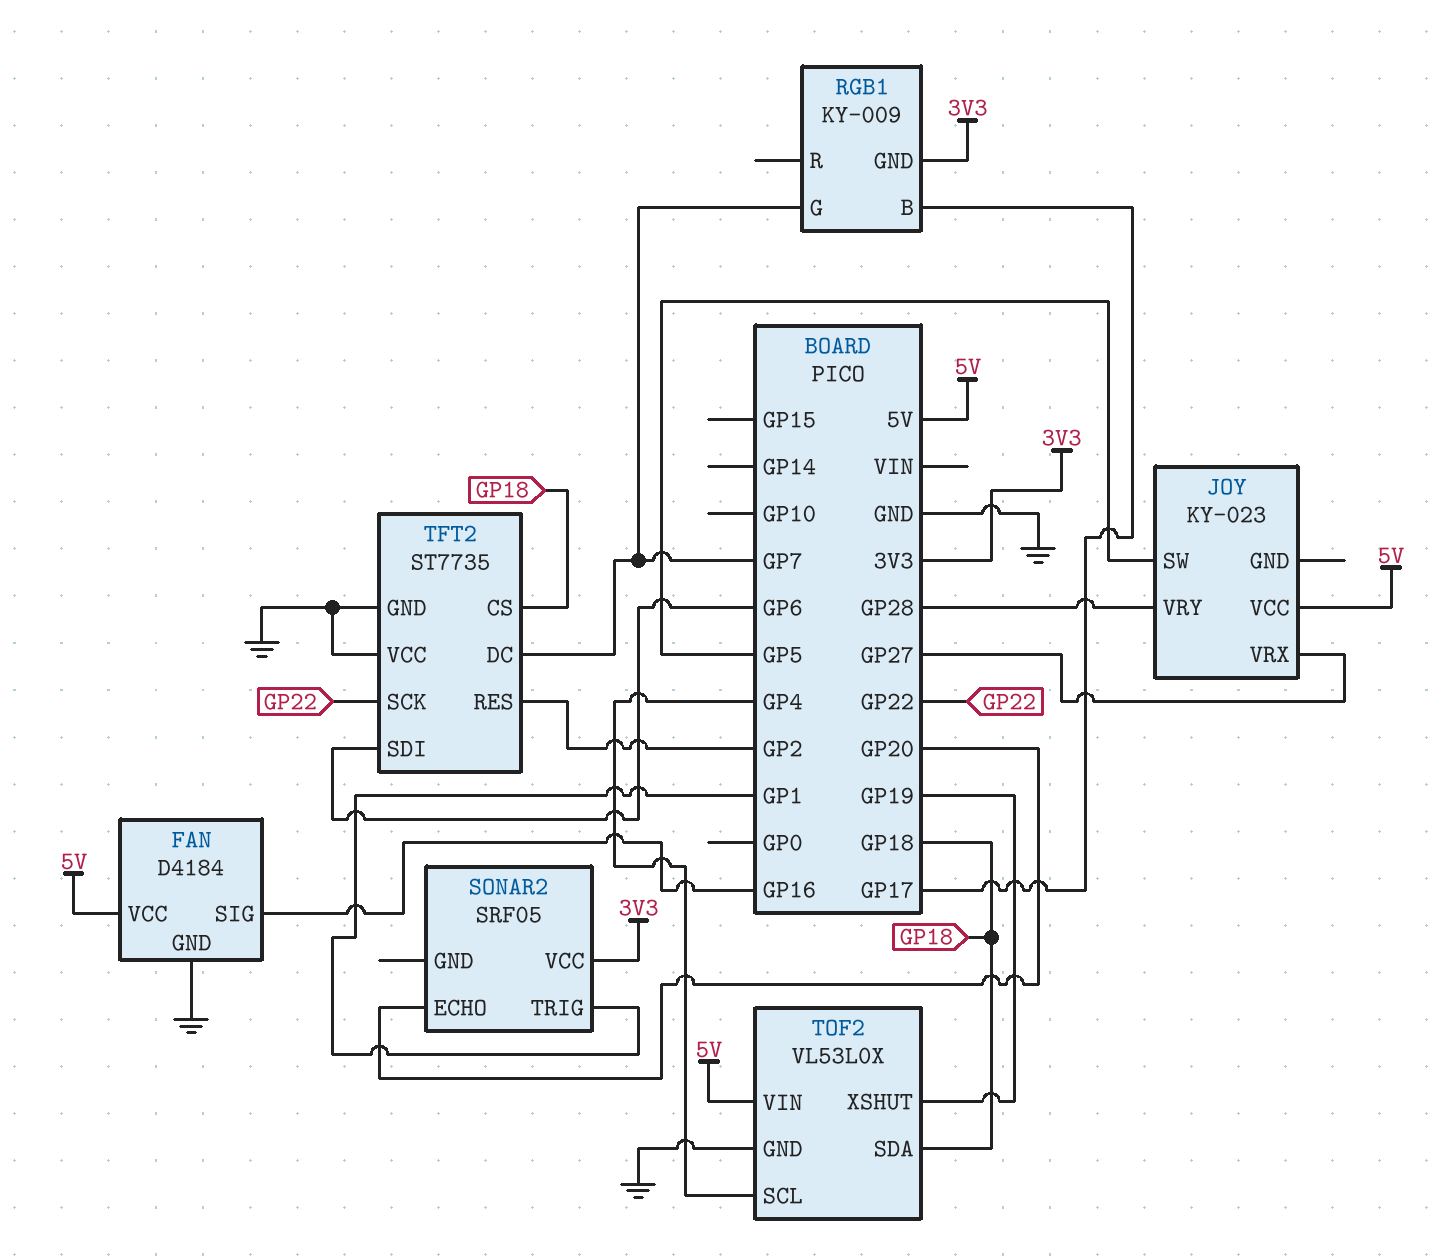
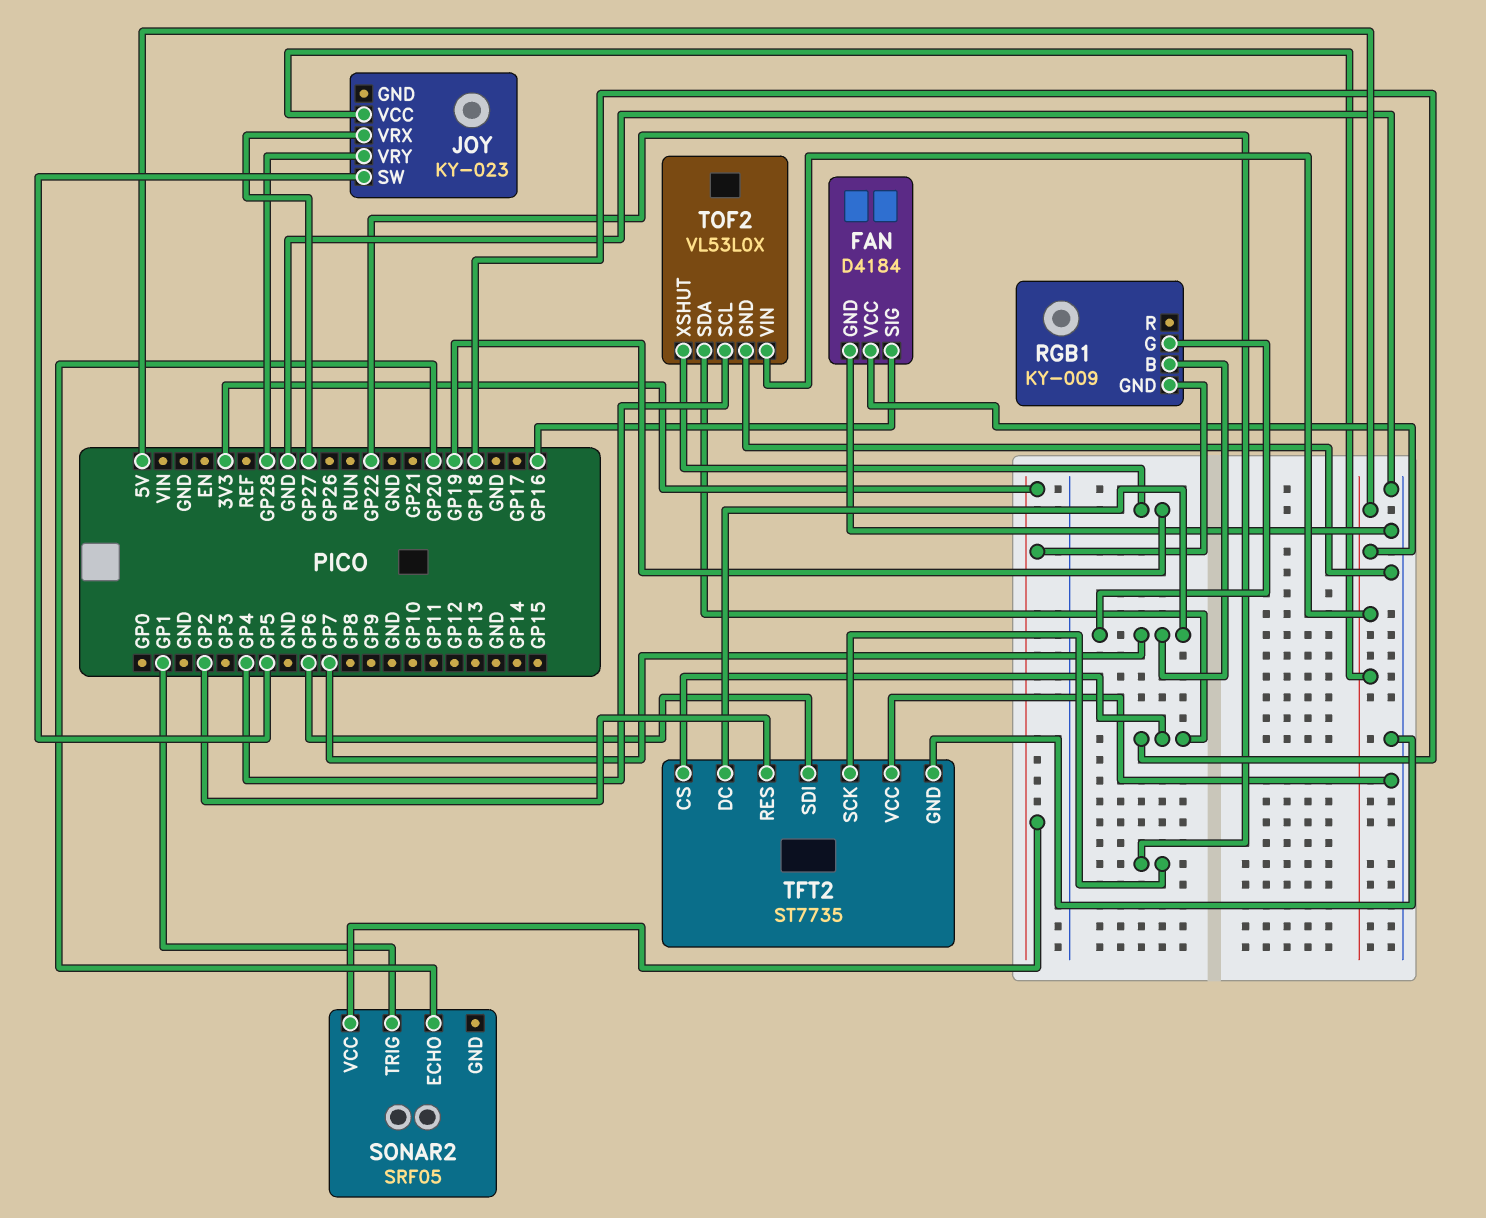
RGB1 pin B: GP17 -> GP7

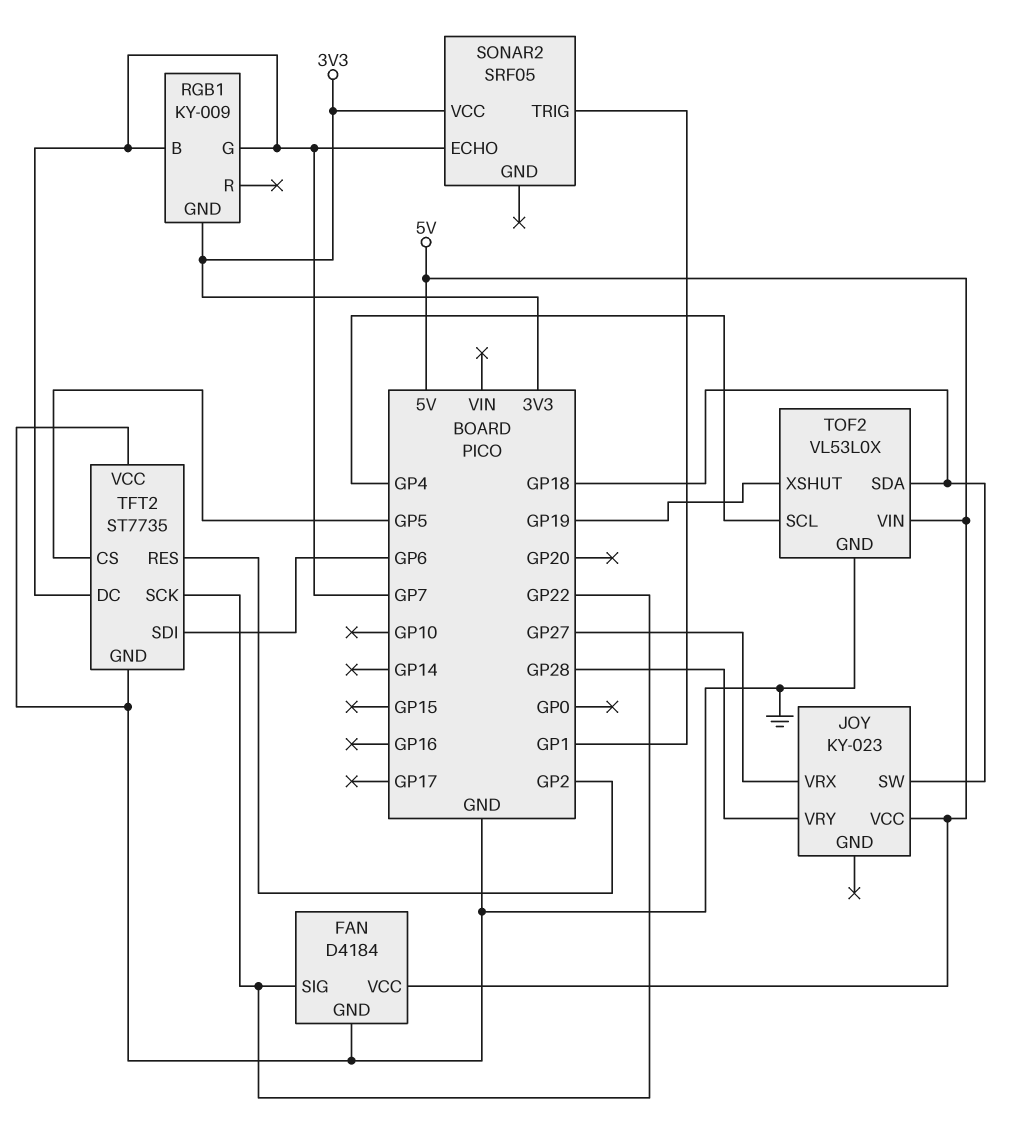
FAN pin SIG: GP16 -> GP22
JOY pin SW: GP5 -> GP18
SONAR2 pin ECHO: GP20 -> GP7
TFT2 pin CS: GP18 -> GP5

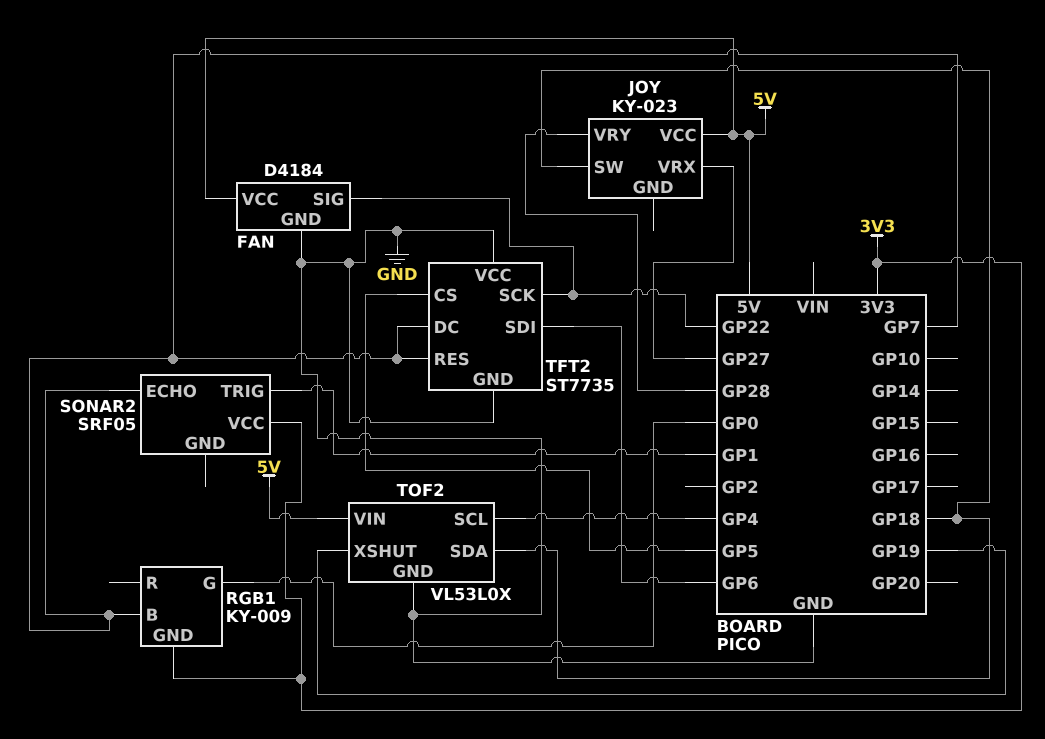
RGB1 pin G: GP7 -> GP0
TFT2 pin RES: GP2 -> GP7

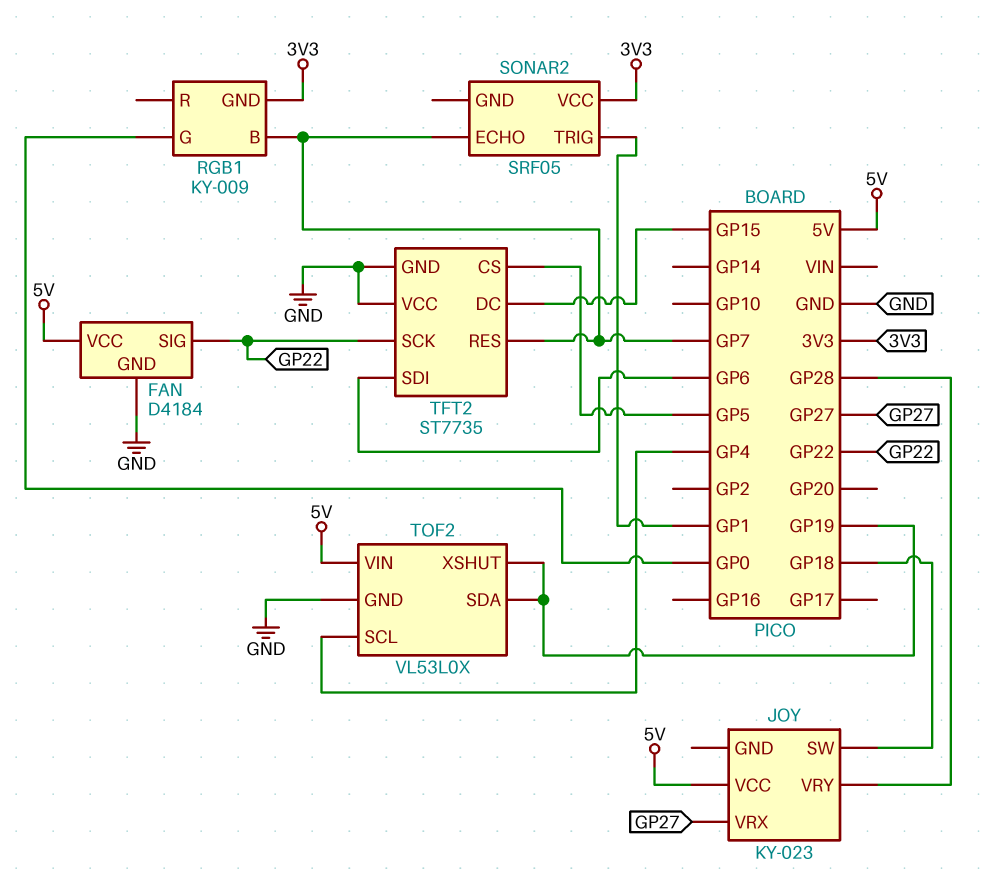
TFT2 pin DC: GP7 -> GP15
TOF2 pin SDA: GP18 -> GP19

